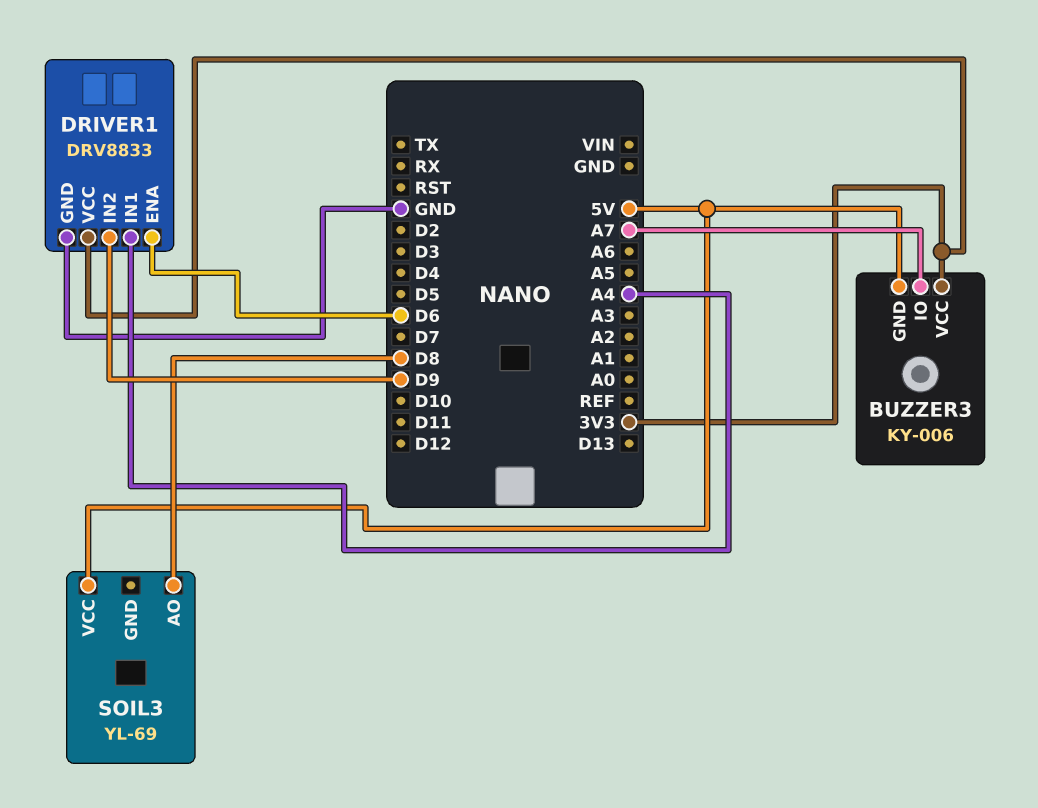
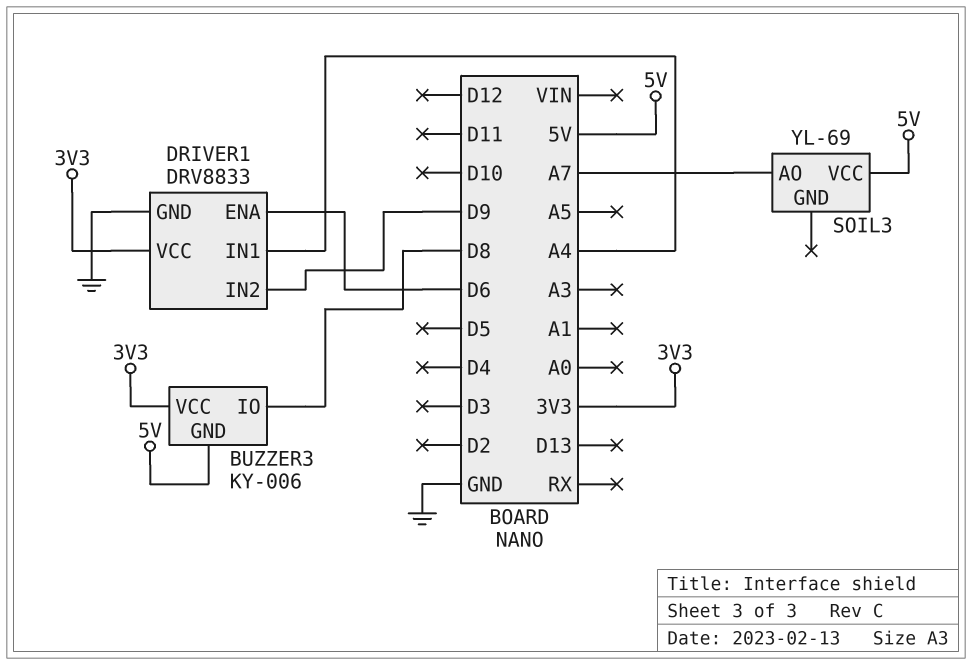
BUZZER3 pin IO: A7 -> D8
SOIL3 pin AO: D8 -> A7

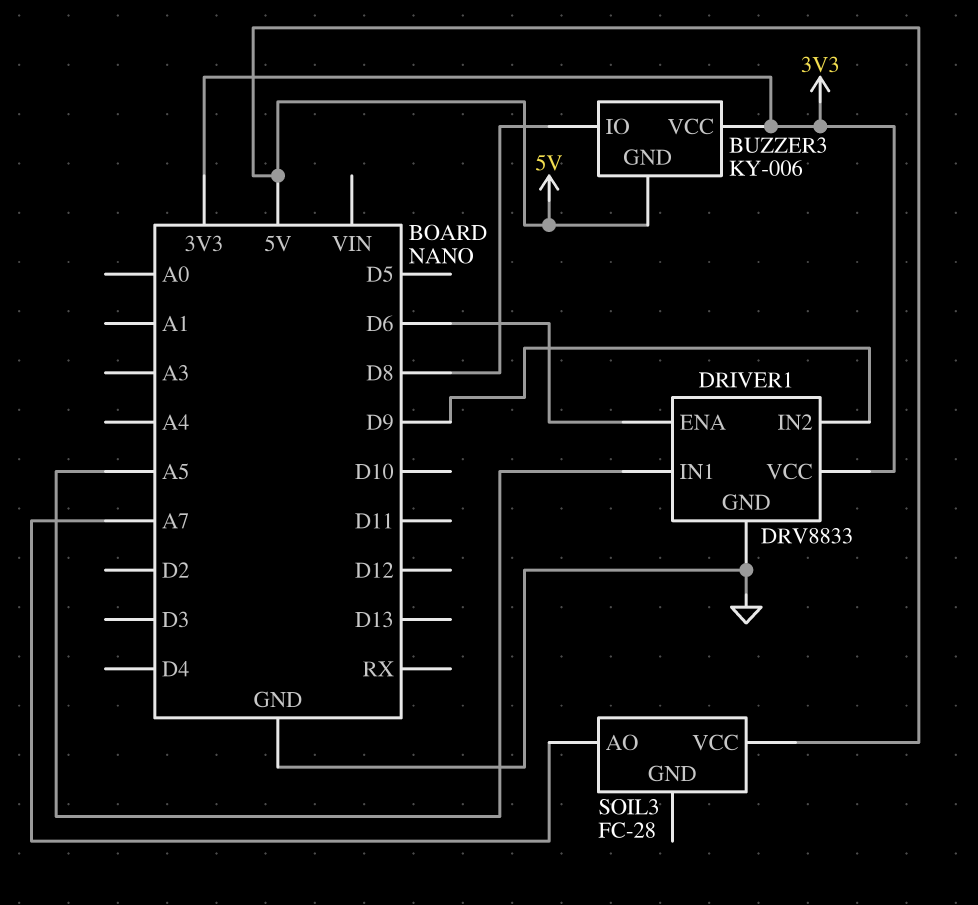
DRIVER1 pin IN1: A4 -> A5
SOIL3: YL-69 -> FC-28

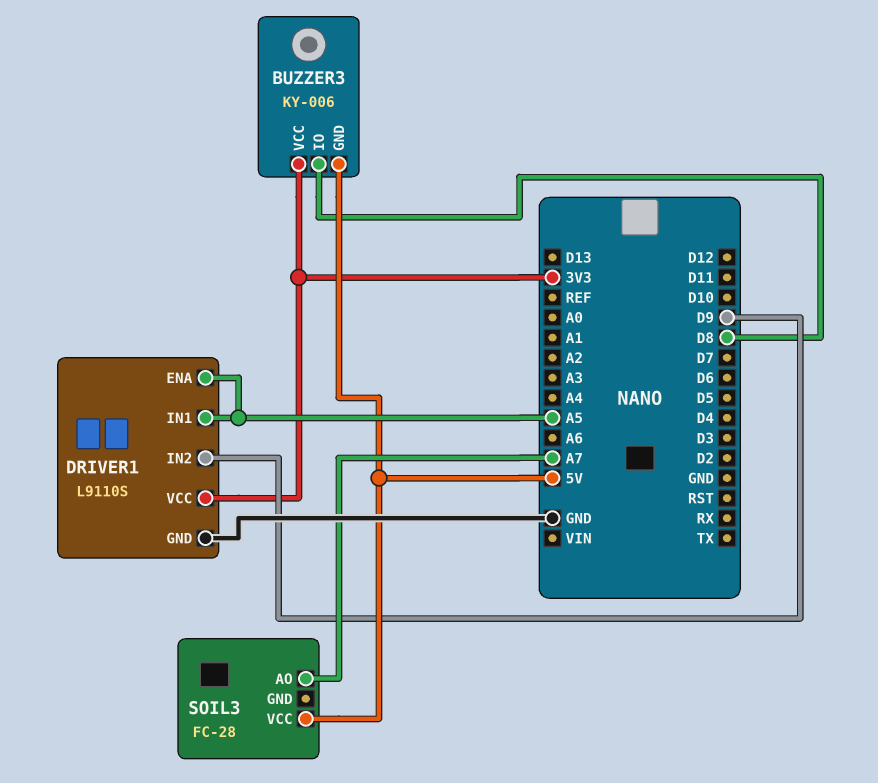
DRIVER1: DRV8833 -> L9110S
DRIVER1 pin ENA: D6 -> A5

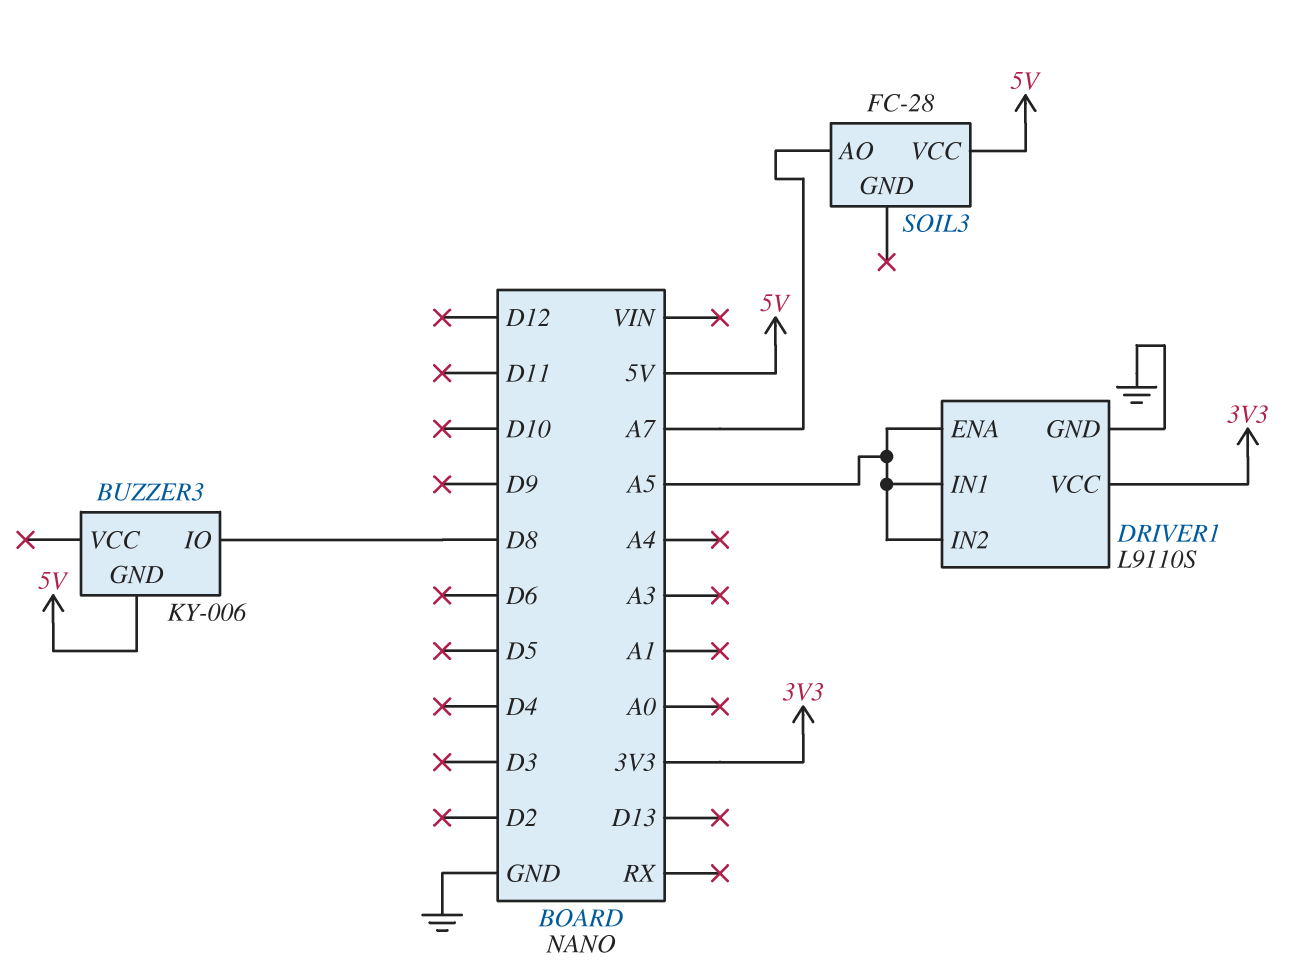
BUZZER3 pin VCC: 3V3 -> none
DRIVER1 pin IN2: D9 -> A5

